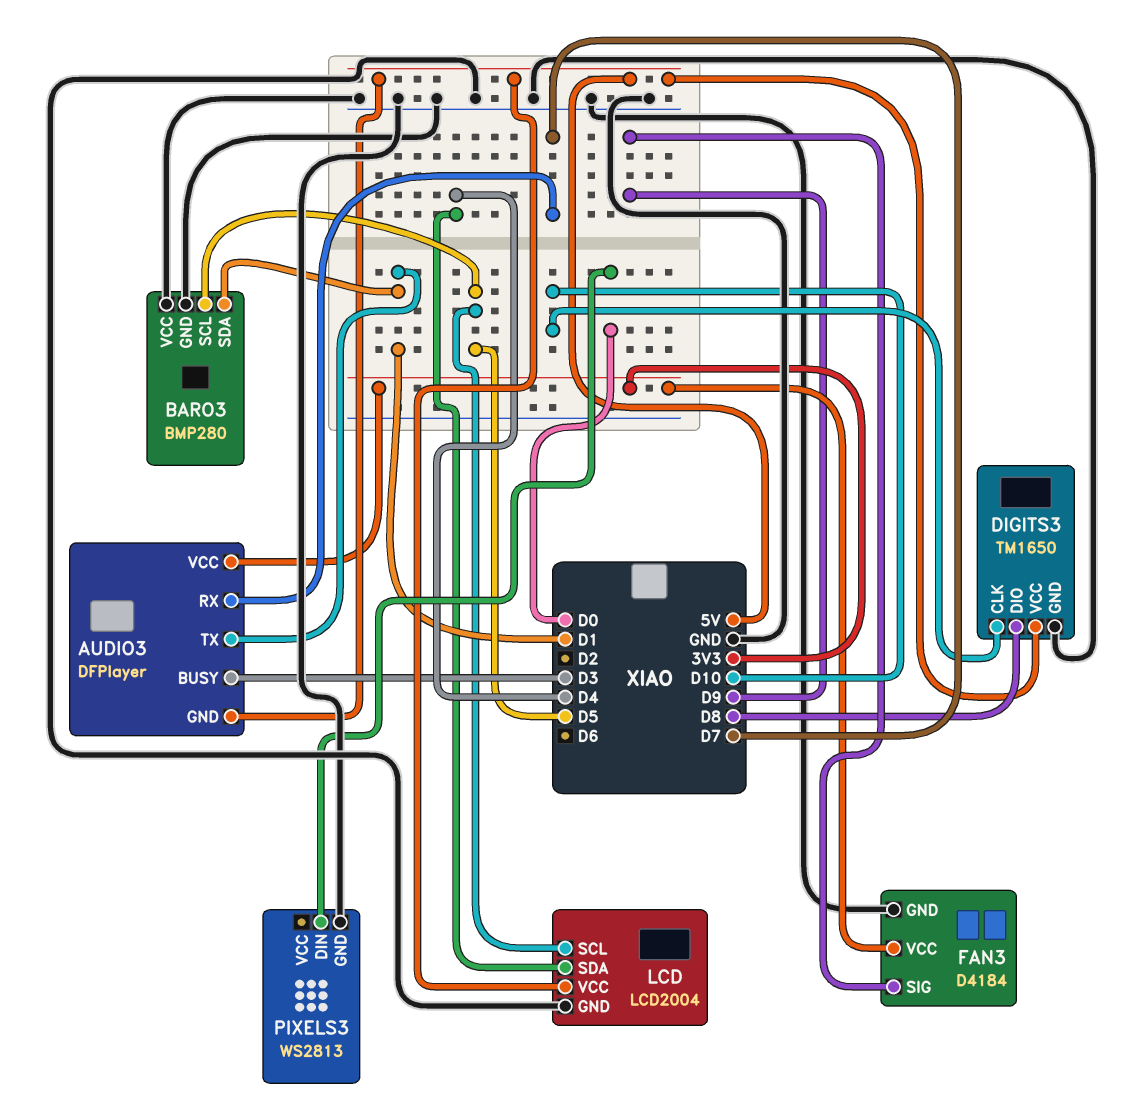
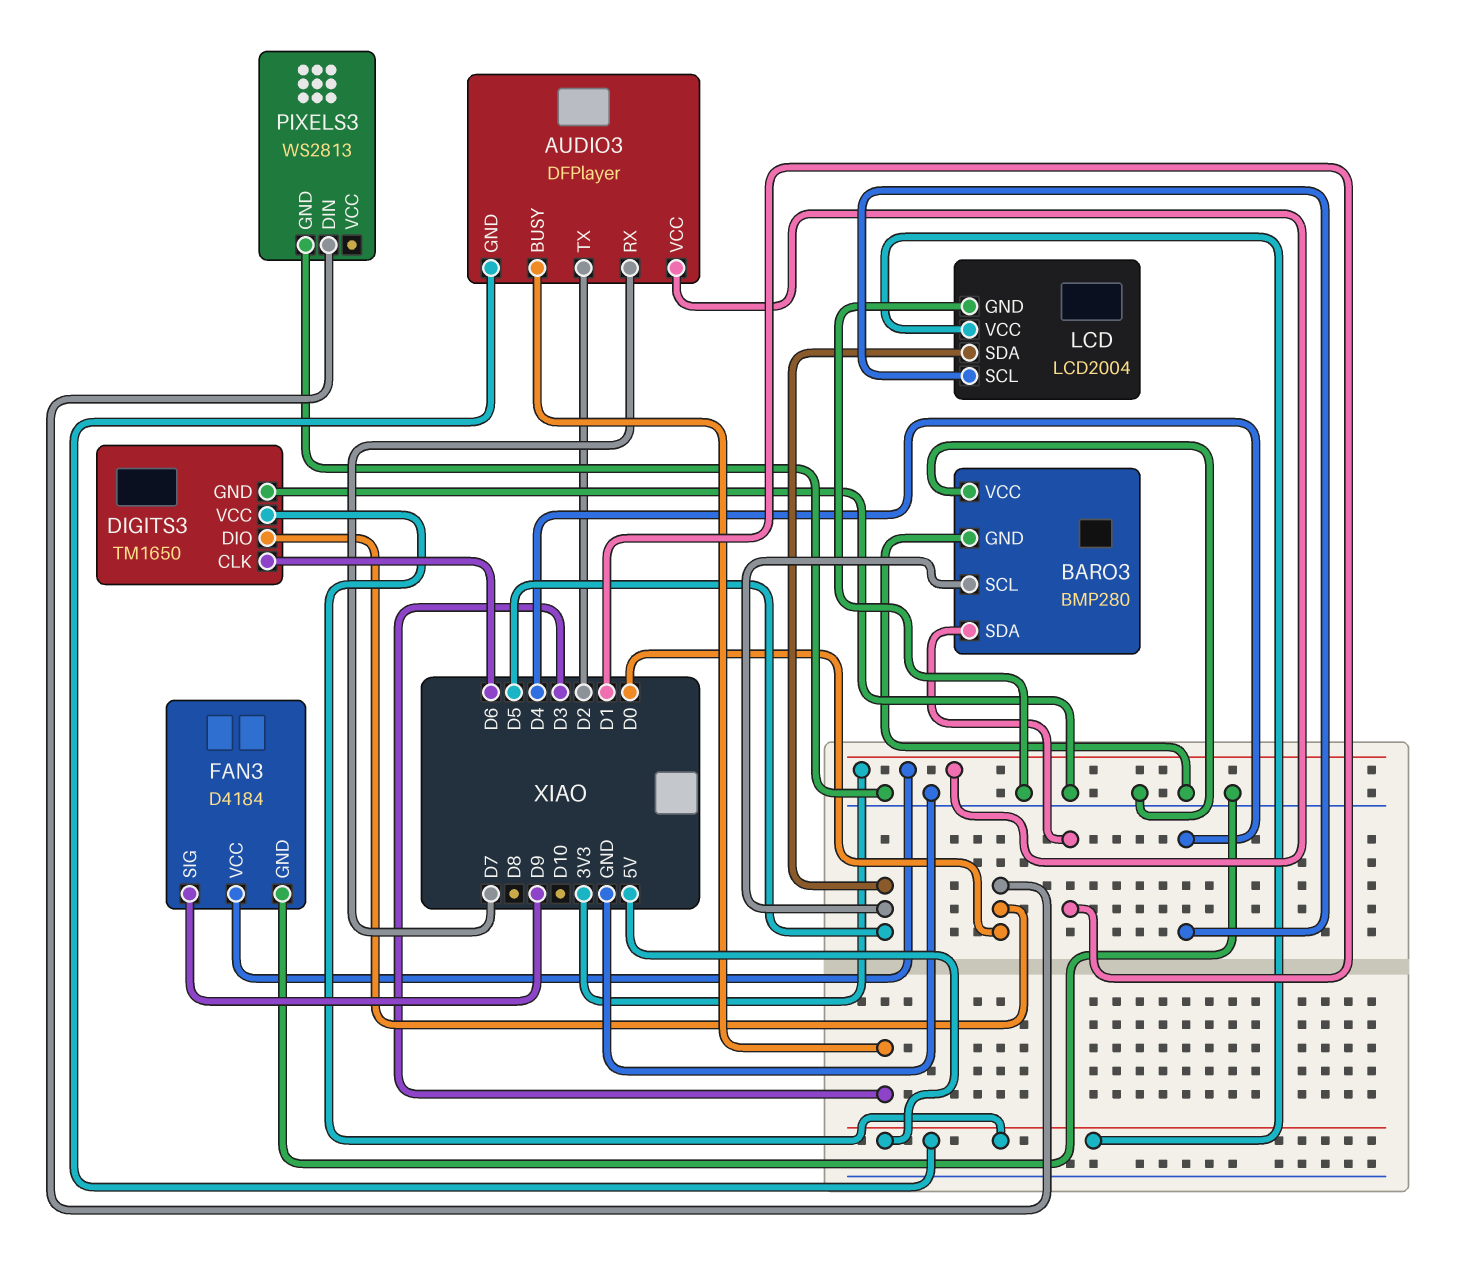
AUDIO3 pin TX: D1 -> D2
DIGITS3 pin CLK: D10 -> D6
DIGITS3 pin DIO: D8 -> D0
LCD pin SCL: D5 -> D4
LCD pin SDA: D4 -> D5

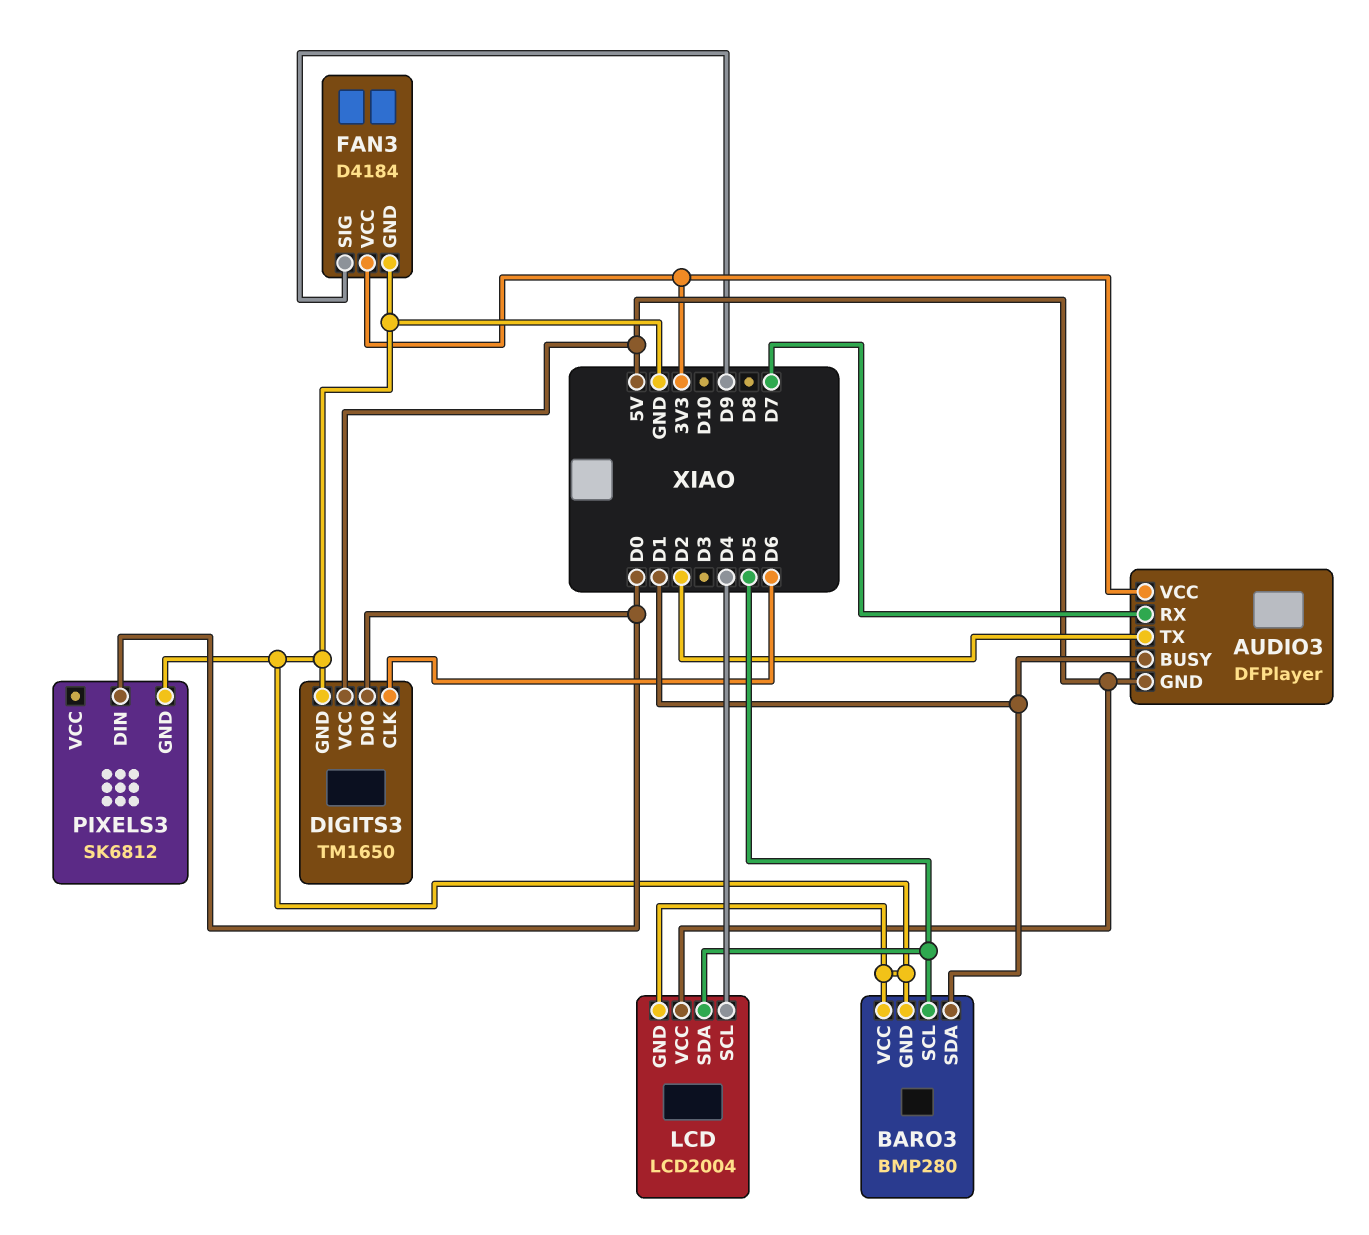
AUDIO3 pin BUSY: D3 -> D1
PIXELS3: WS2813 -> SK6812

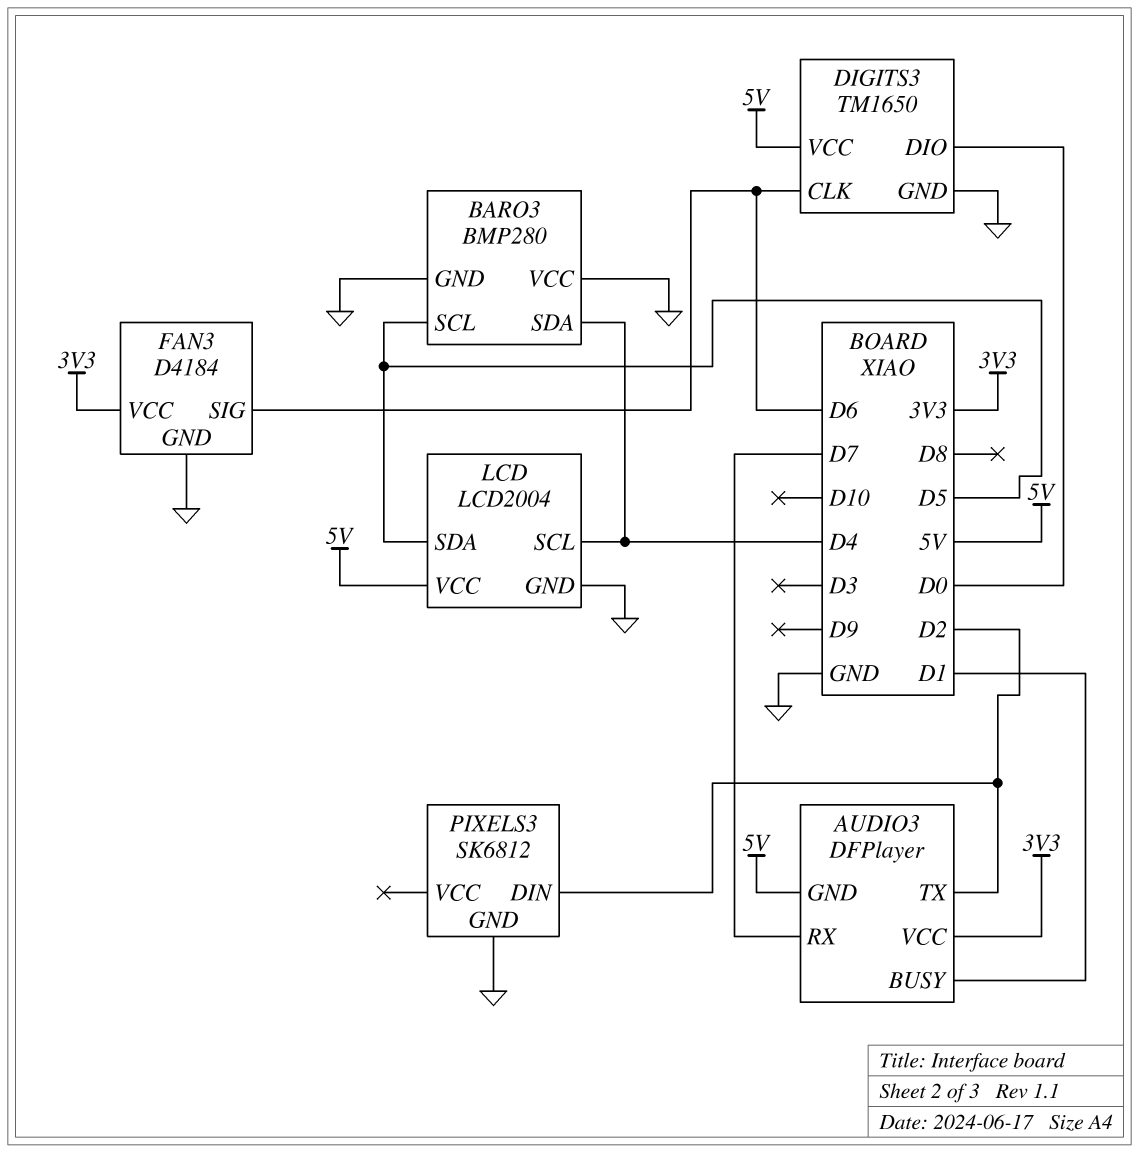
BARO3 pin SDA: D1 -> D4
FAN3 pin SIG: D9 -> D6
PIXELS3 pin DIN: D0 -> D2

